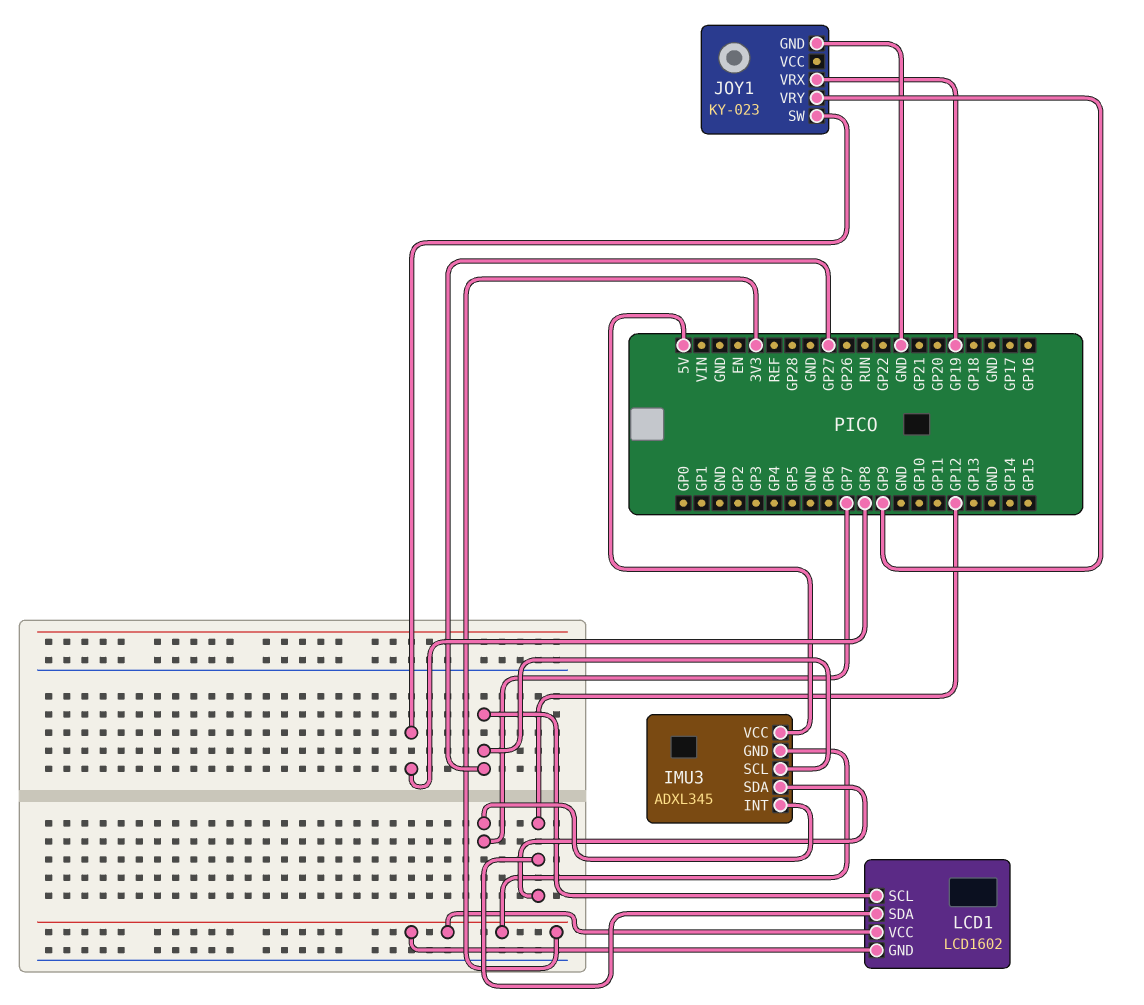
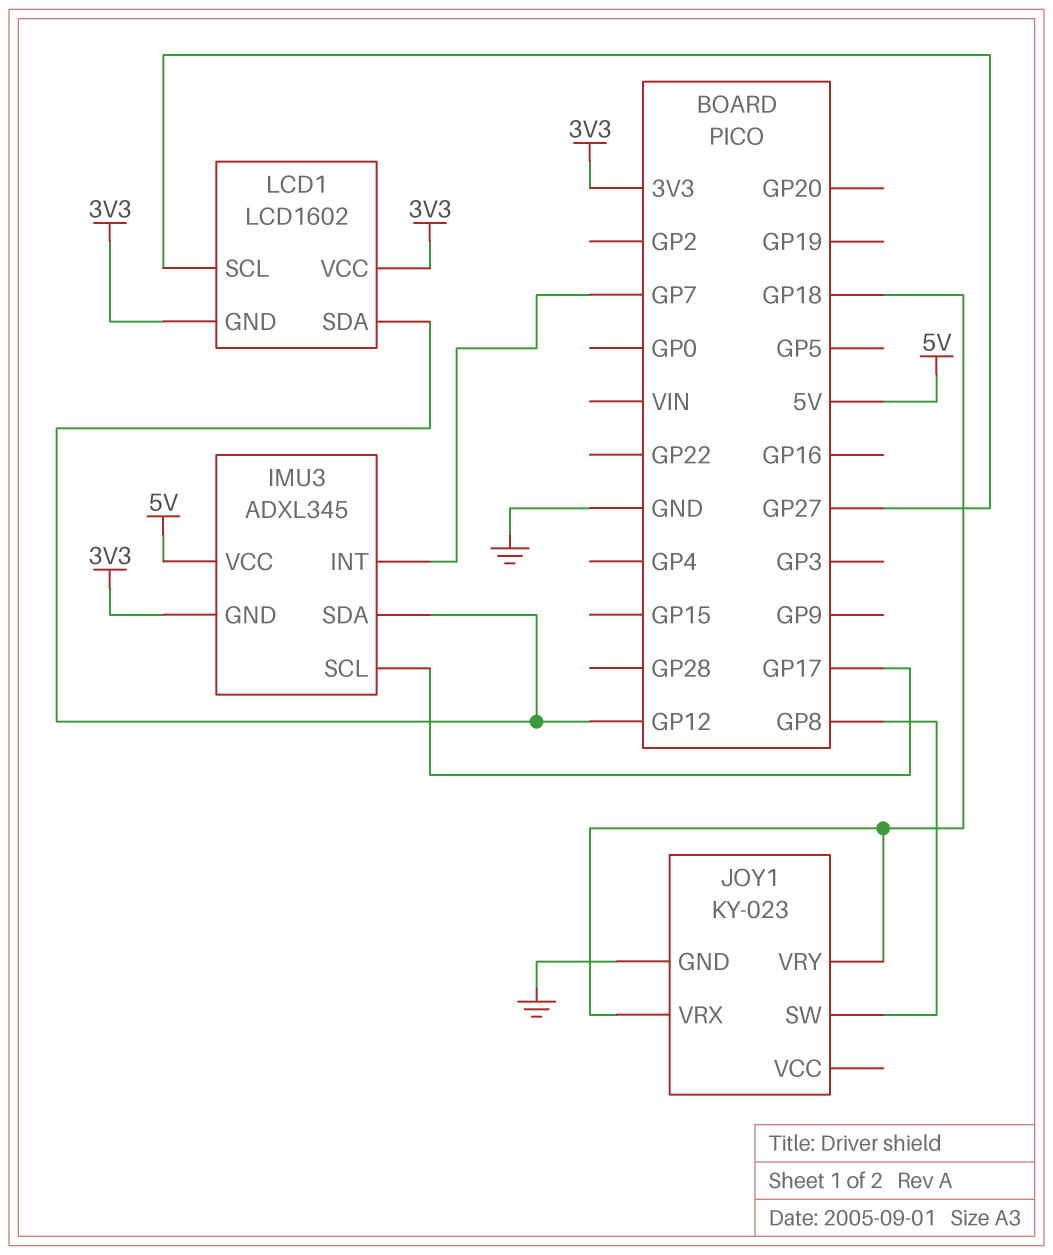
IMU3 pin SCL: GP27 -> GP17
JOY1 pin VRX: GP19 -> GP18
JOY1 pin VRY: GP9 -> GP18

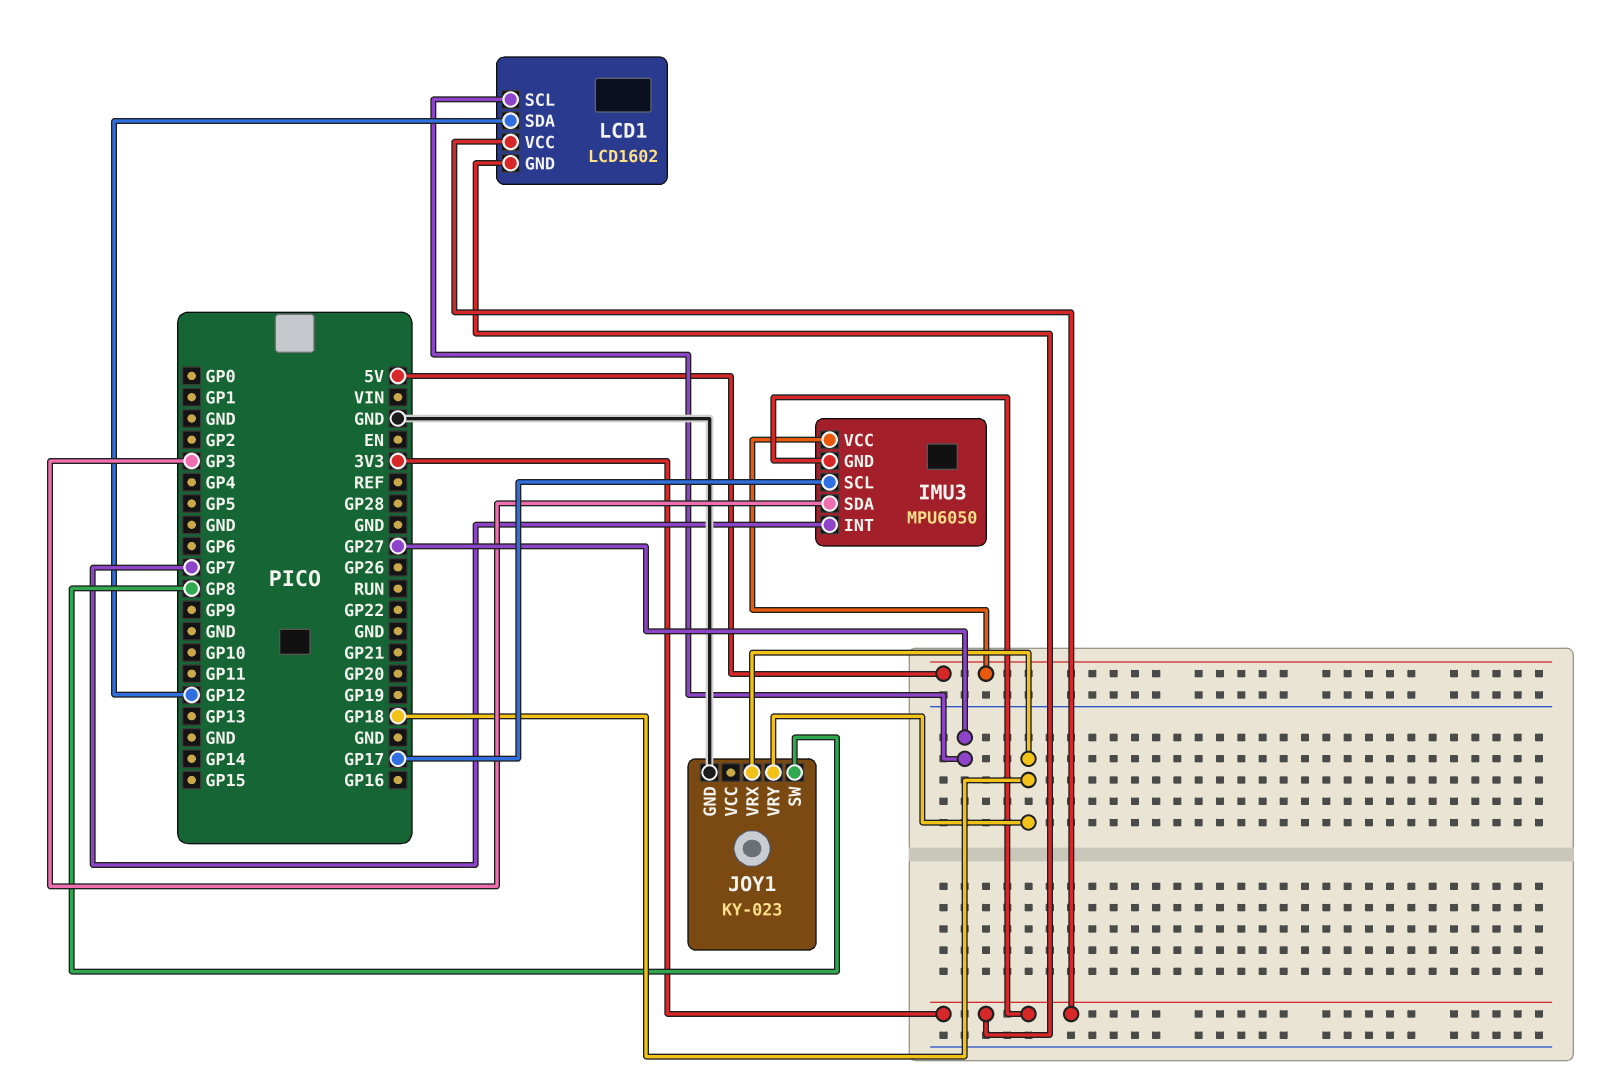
IMU3: ADXL345 -> MPU6050
IMU3 pin SDA: GP12 -> GP3

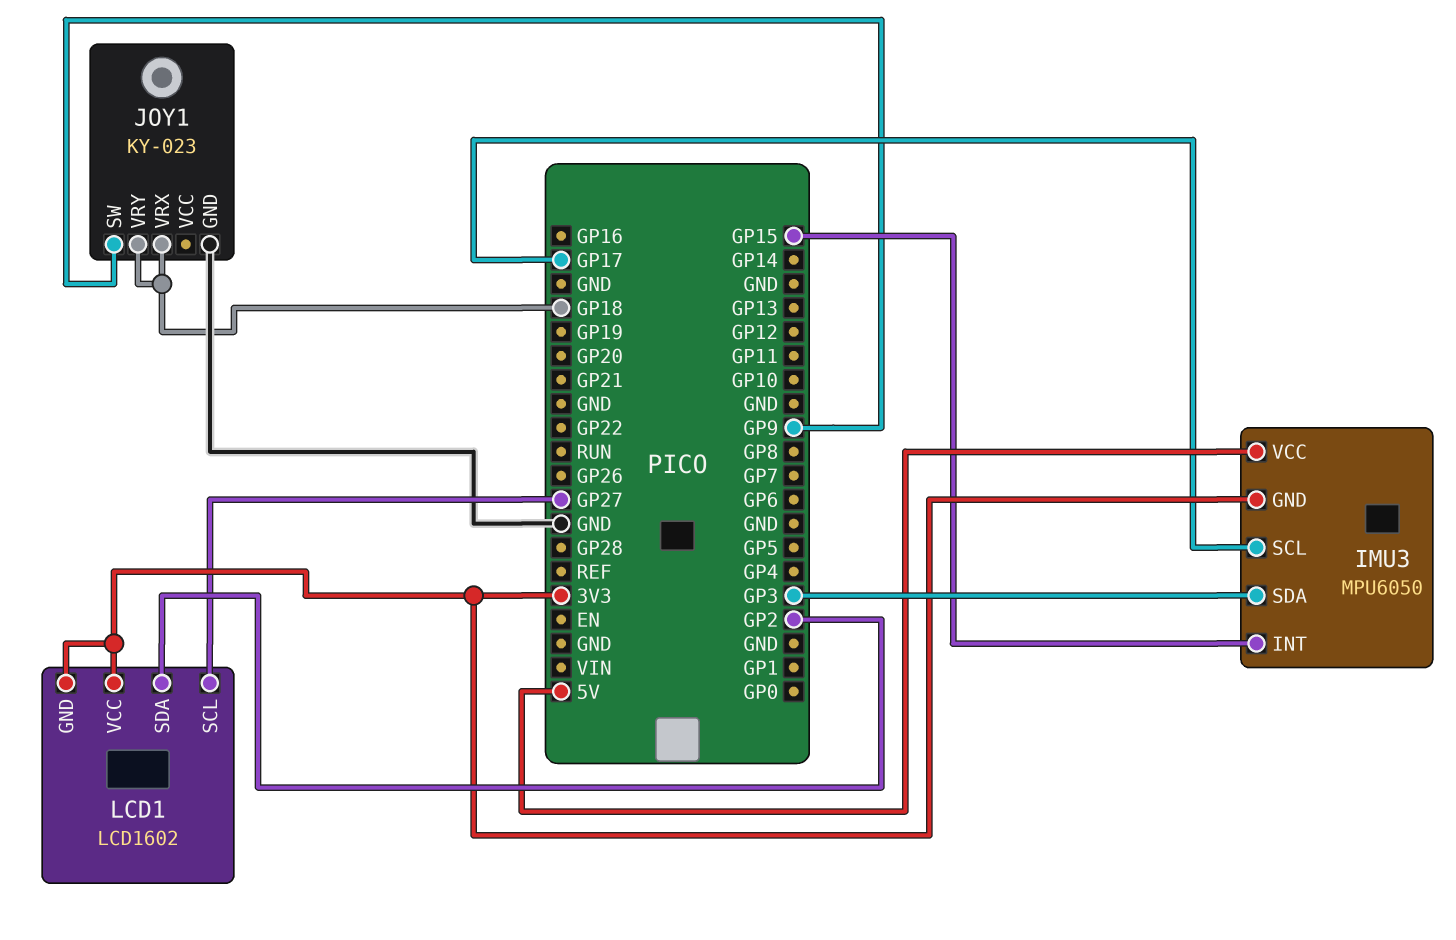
IMU3 pin INT: GP7 -> GP15
JOY1 pin SW: GP8 -> GP9
LCD1 pin SDA: GP12 -> GP2

